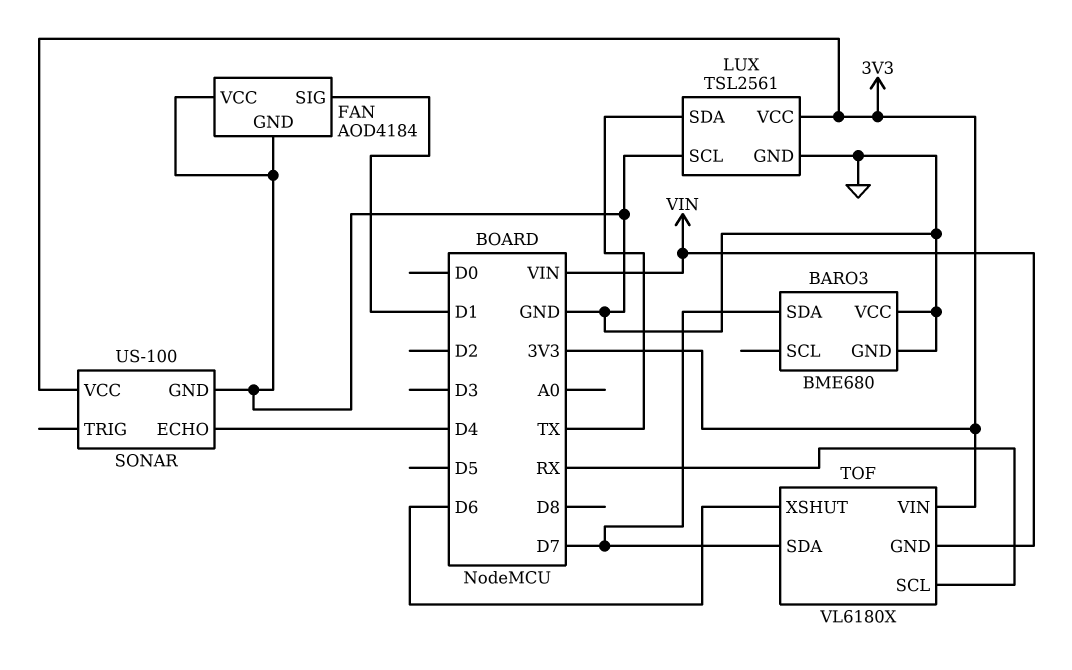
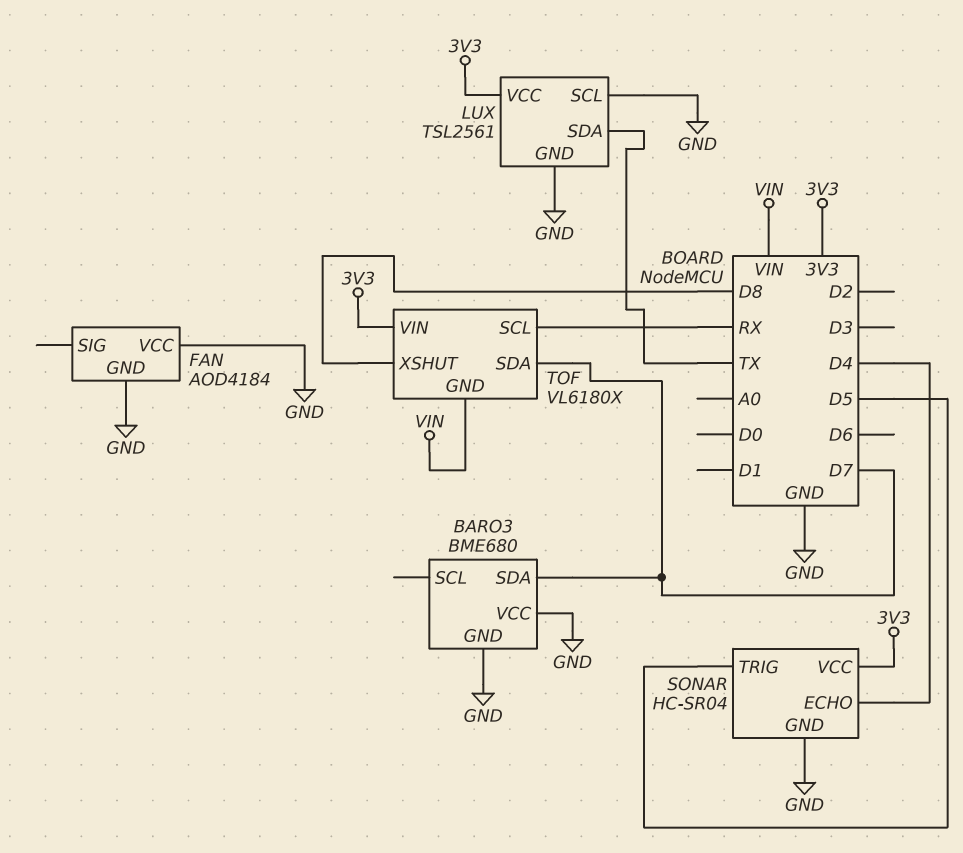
FAN pin SIG: D1 -> none
SONAR: US-100 -> HC-SR04
SONAR pin TRIG: none -> D5
TOF pin XSHUT: D6 -> D8

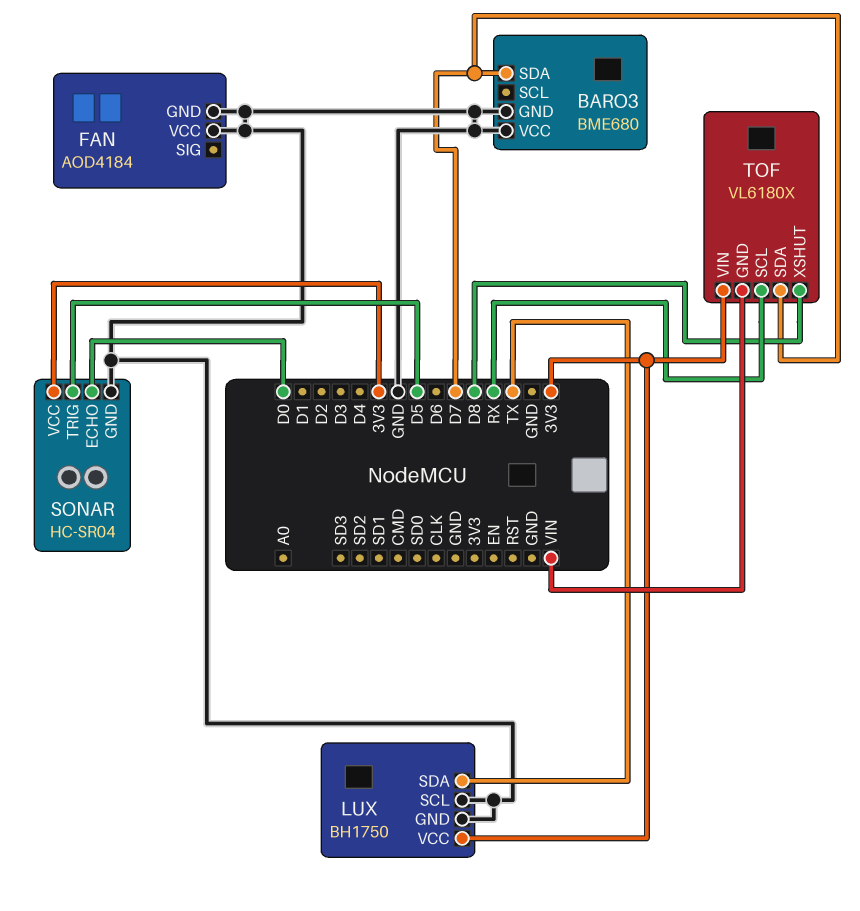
LUX: TSL2561 -> BH1750
SONAR pin ECHO: D4 -> D0

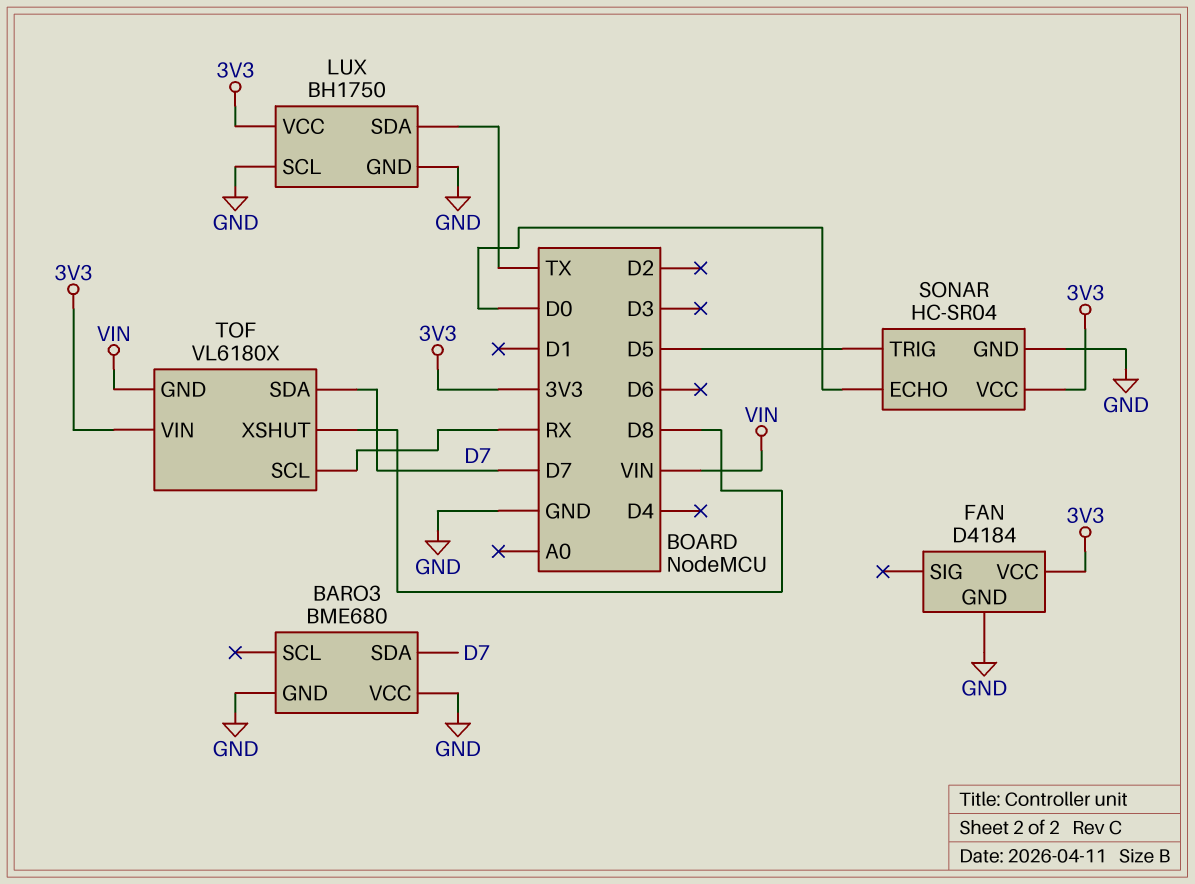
FAN: AOD4184 -> D4184
FAN pin VCC: GND -> 3V3

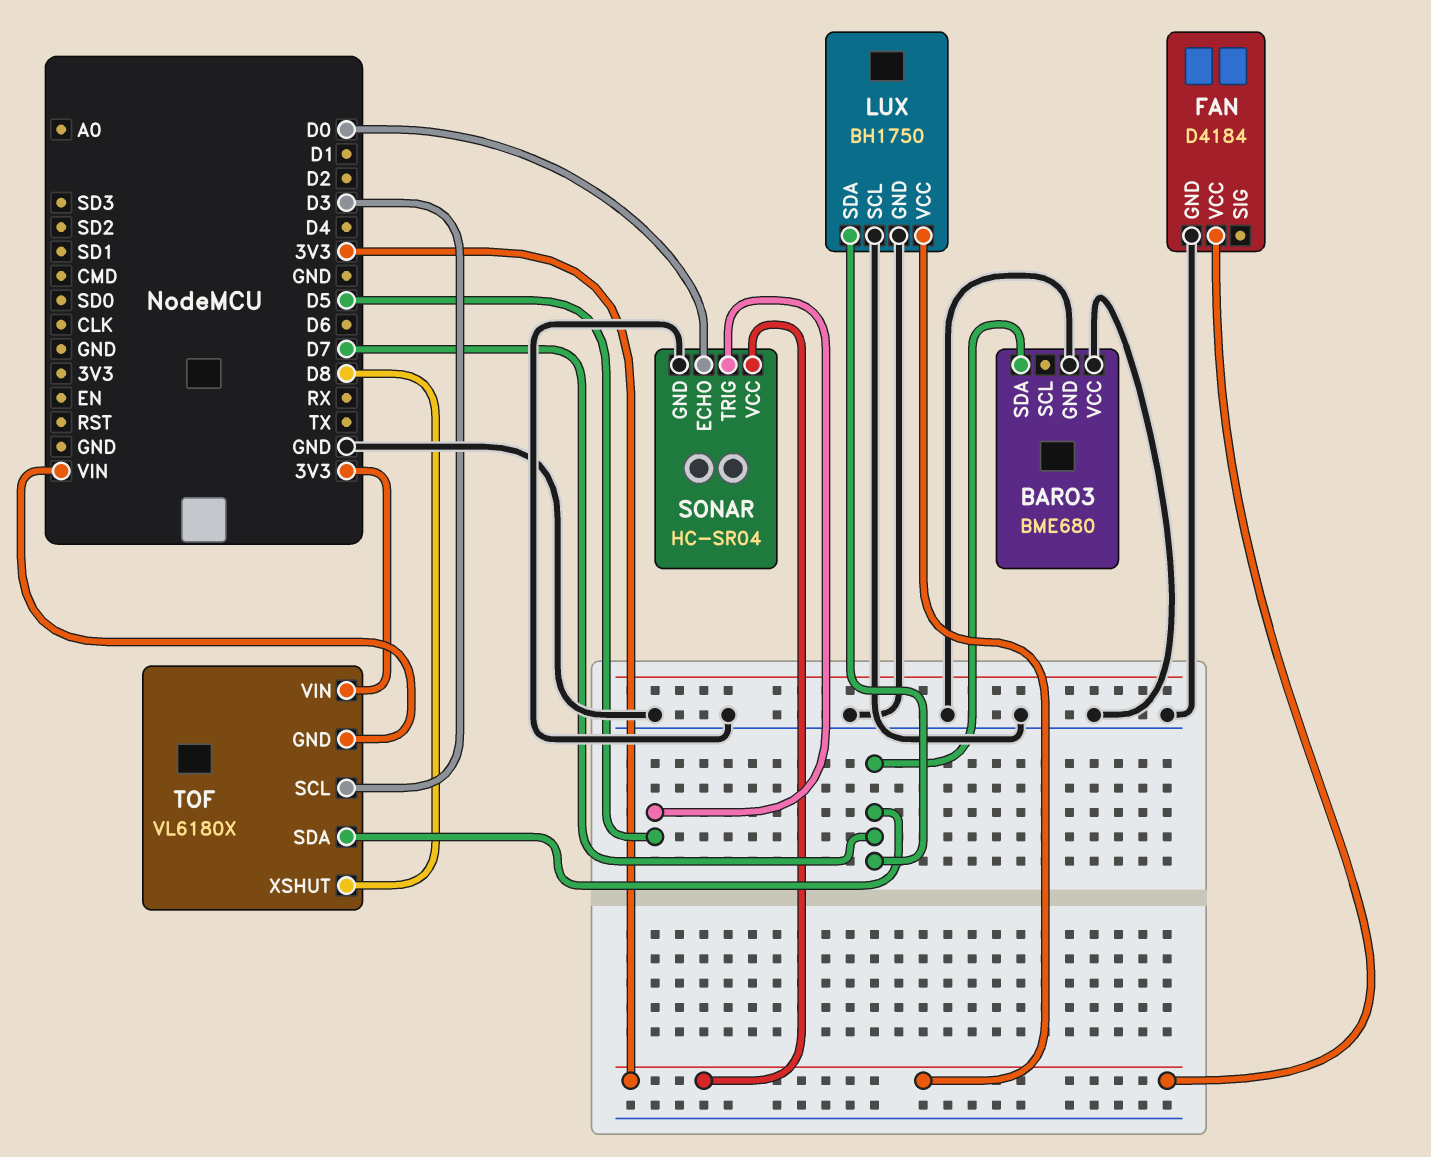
LUX pin SDA: TX -> D7
TOF pin SCL: RX -> D3

